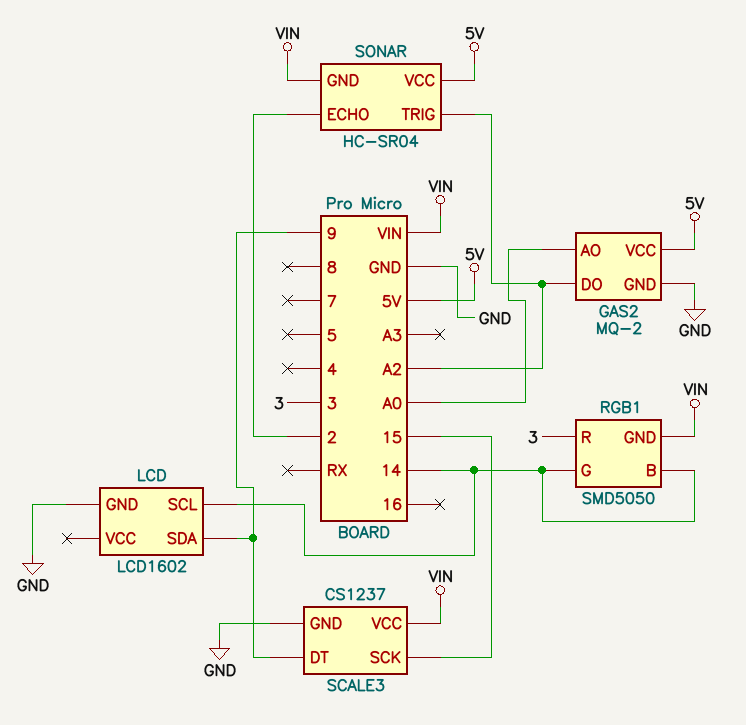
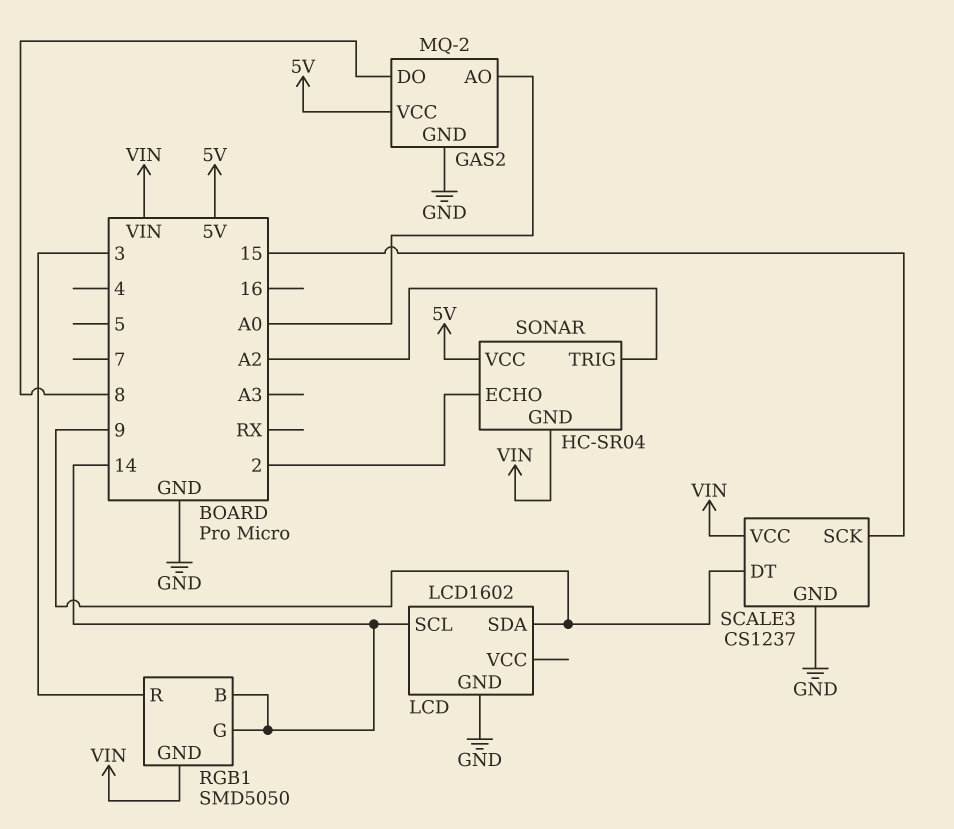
GAS2 pin DO: A2 -> 8

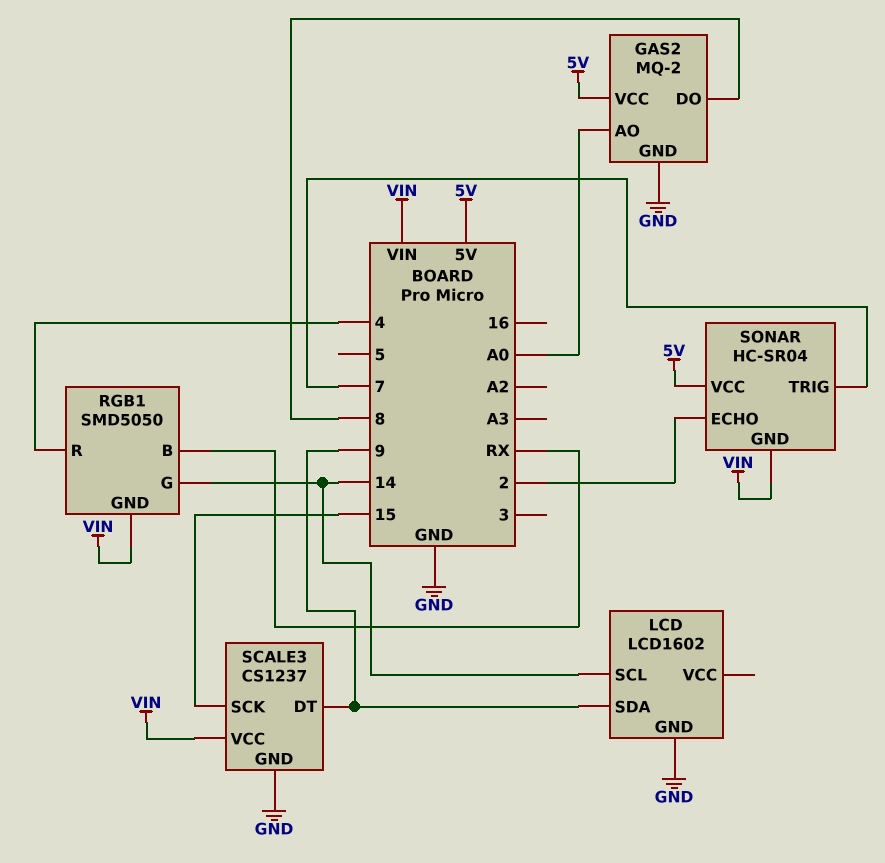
RGB1 pin B: 14 -> RX
RGB1 pin R: 3 -> 4
SONAR pin TRIG: A2 -> 7

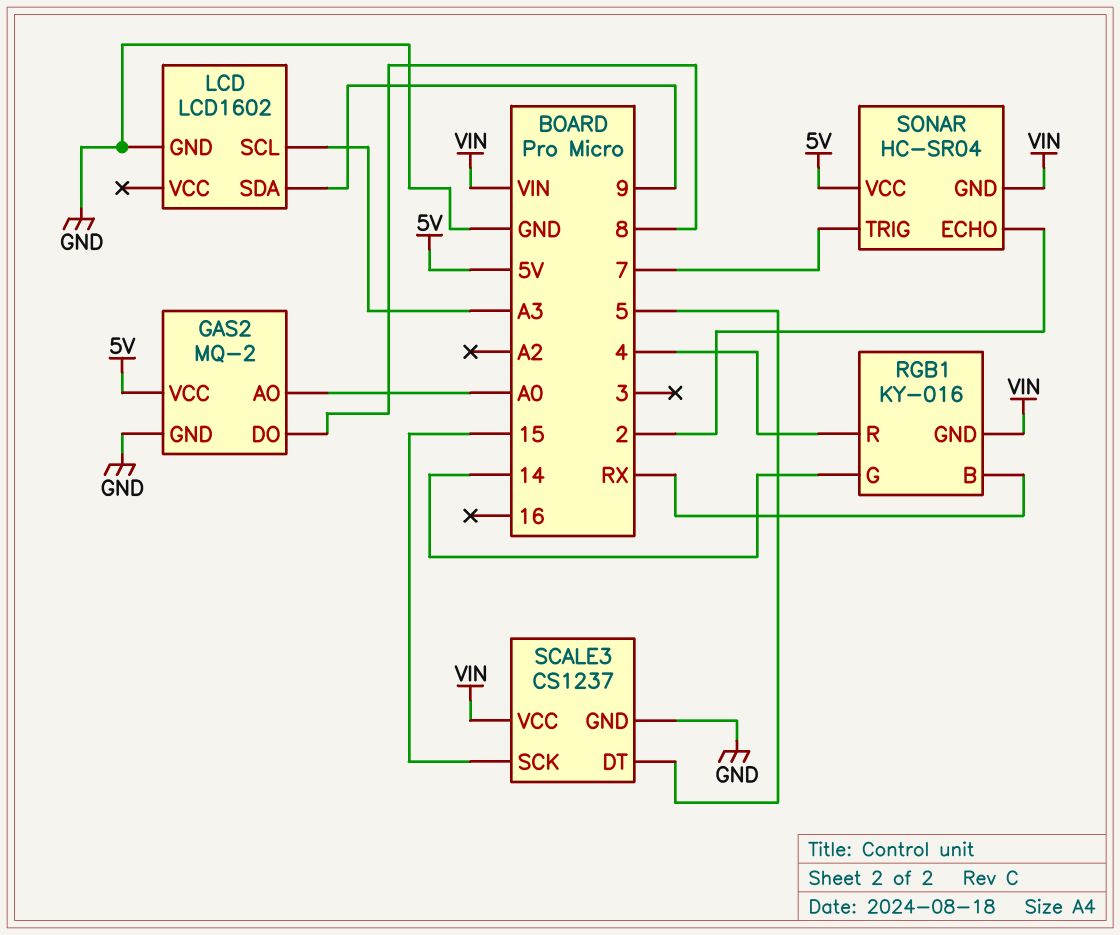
LCD pin SCL: 14 -> A3
RGB1: SMD5050 -> KY-016
SCALE3 pin DT: 9 -> 5

